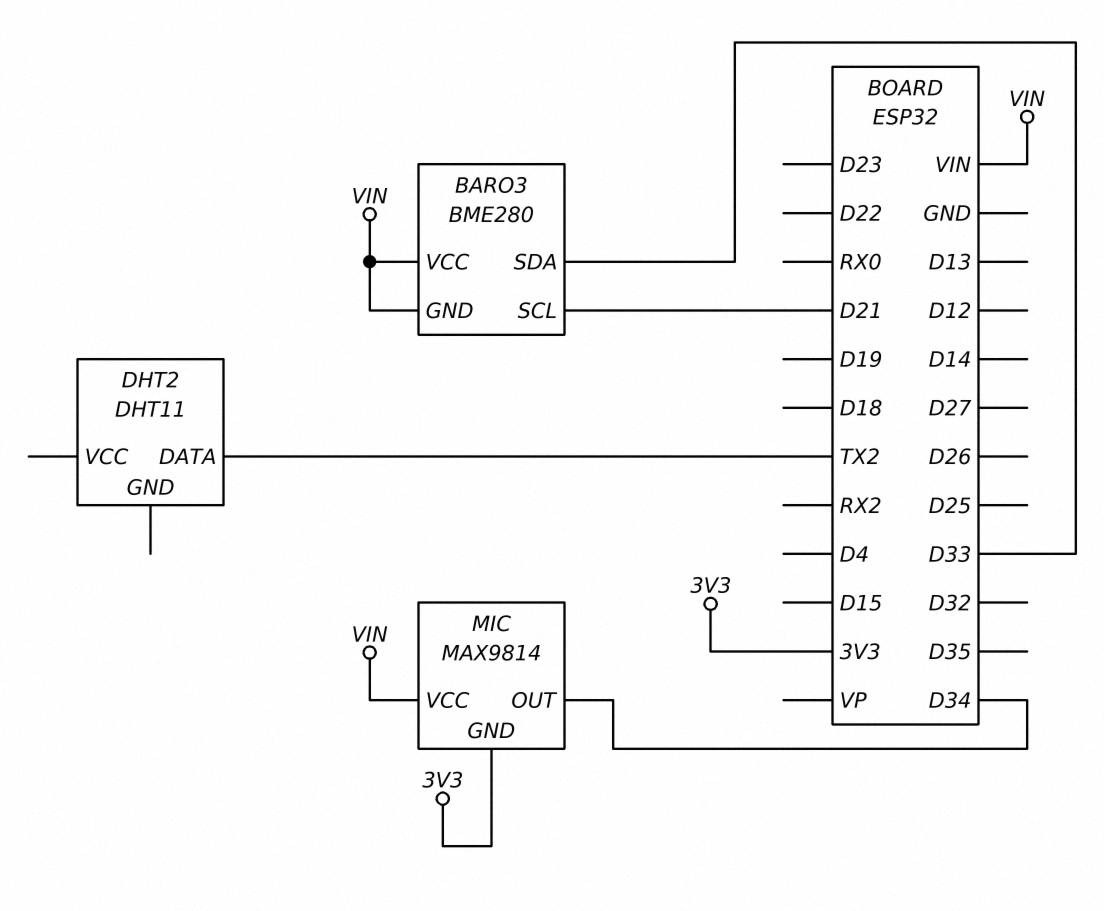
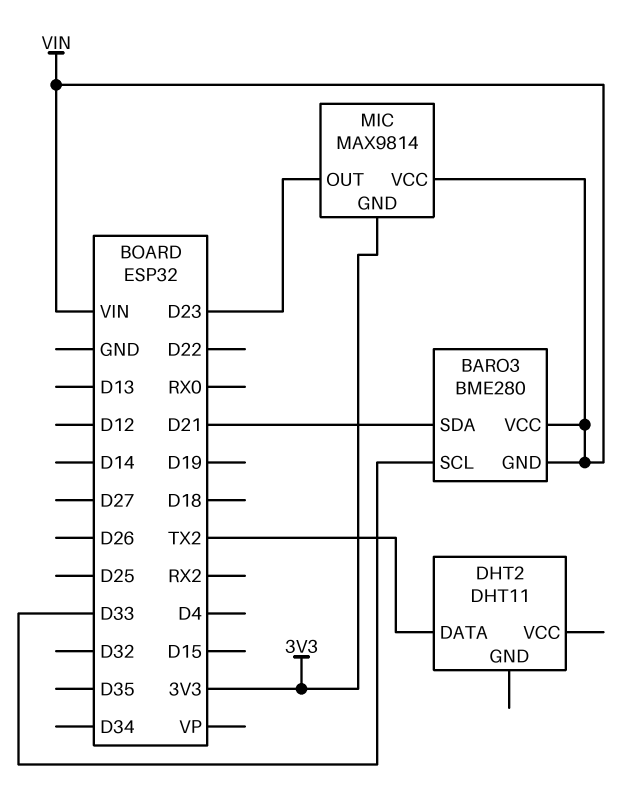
BARO3 pin SCL: D21 -> D33
BARO3 pin SDA: D33 -> D21
MIC pin OUT: D34 -> D23

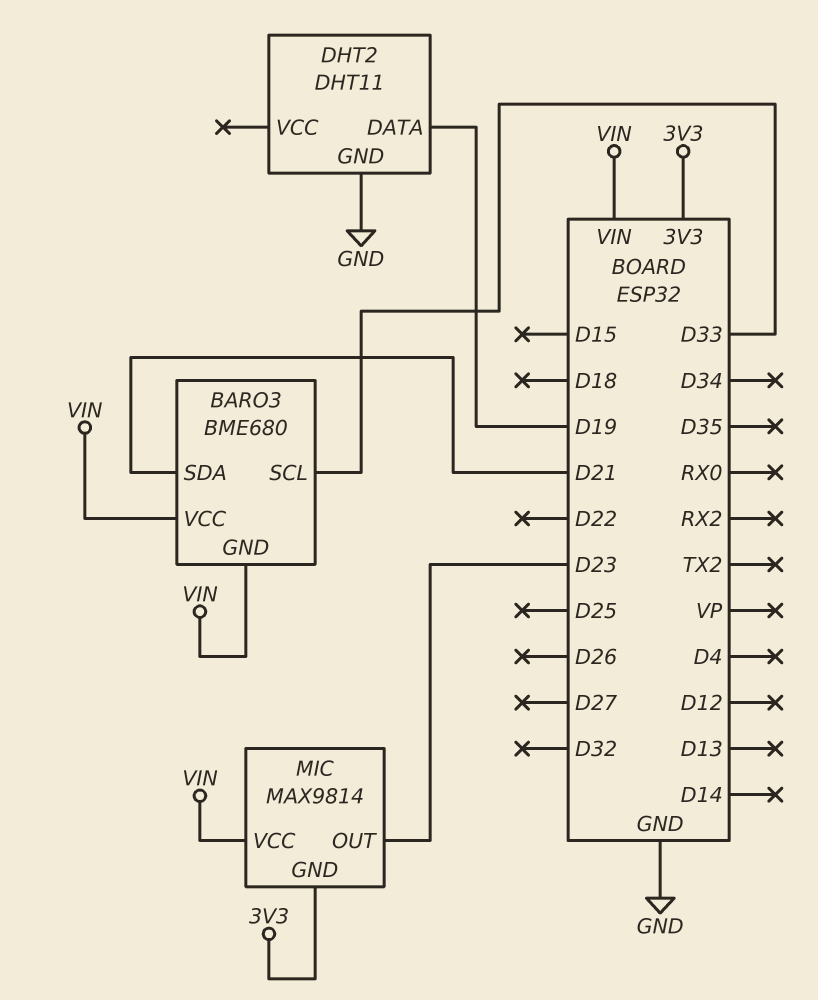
BARO3: BME280 -> BME680
DHT2 pin DATA: TX2 -> D19
DHT2 pin GND: none -> GND

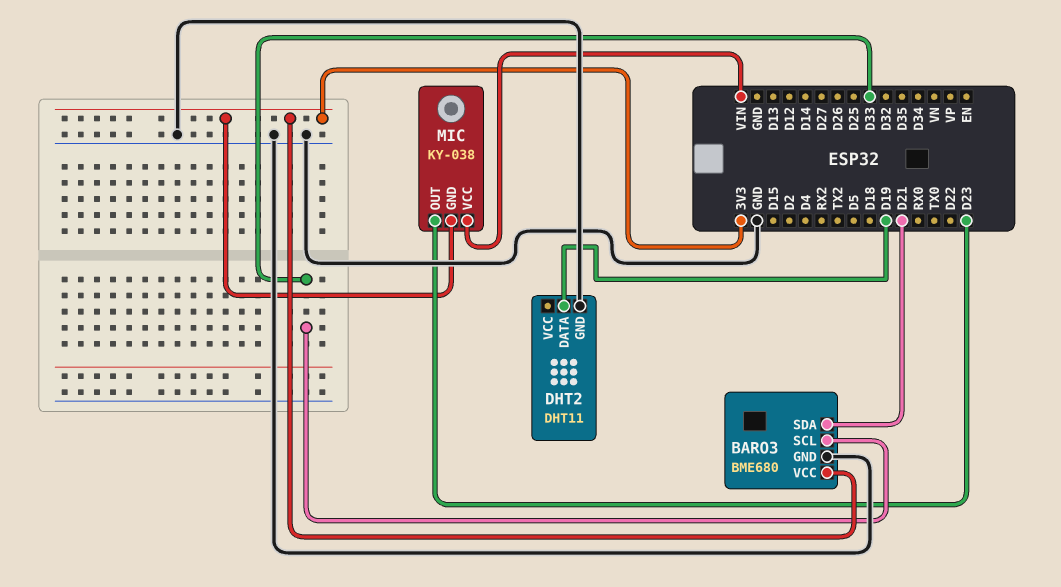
BARO3 pin GND: VIN -> GND
BARO3 pin VCC: VIN -> 3V3
MIC: MAX9814 -> KY-038

